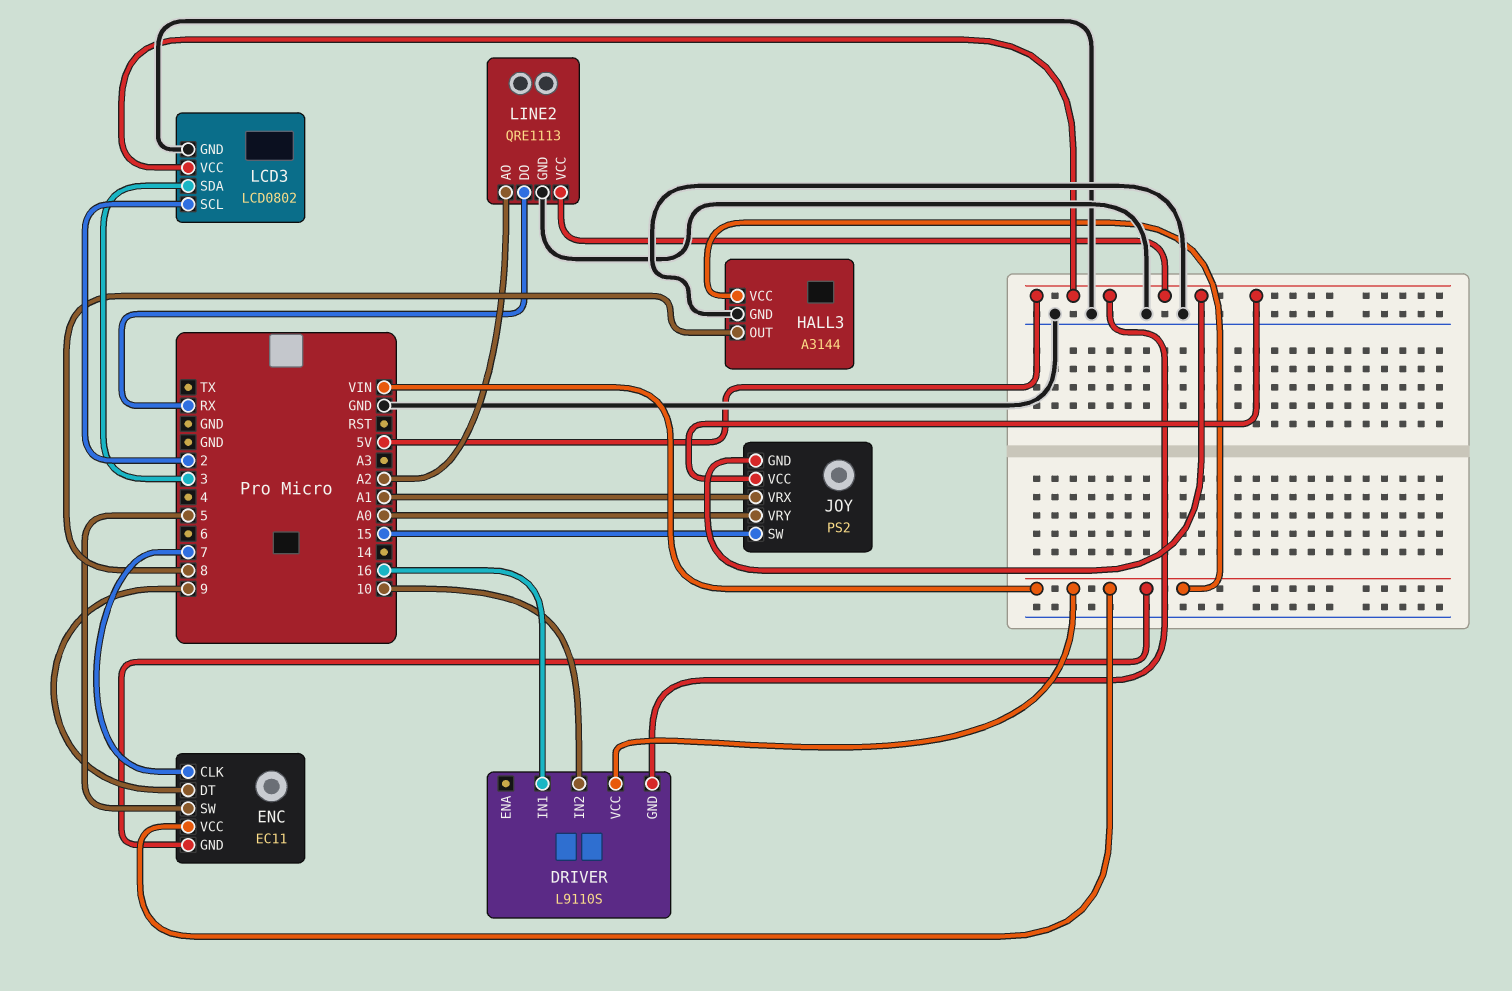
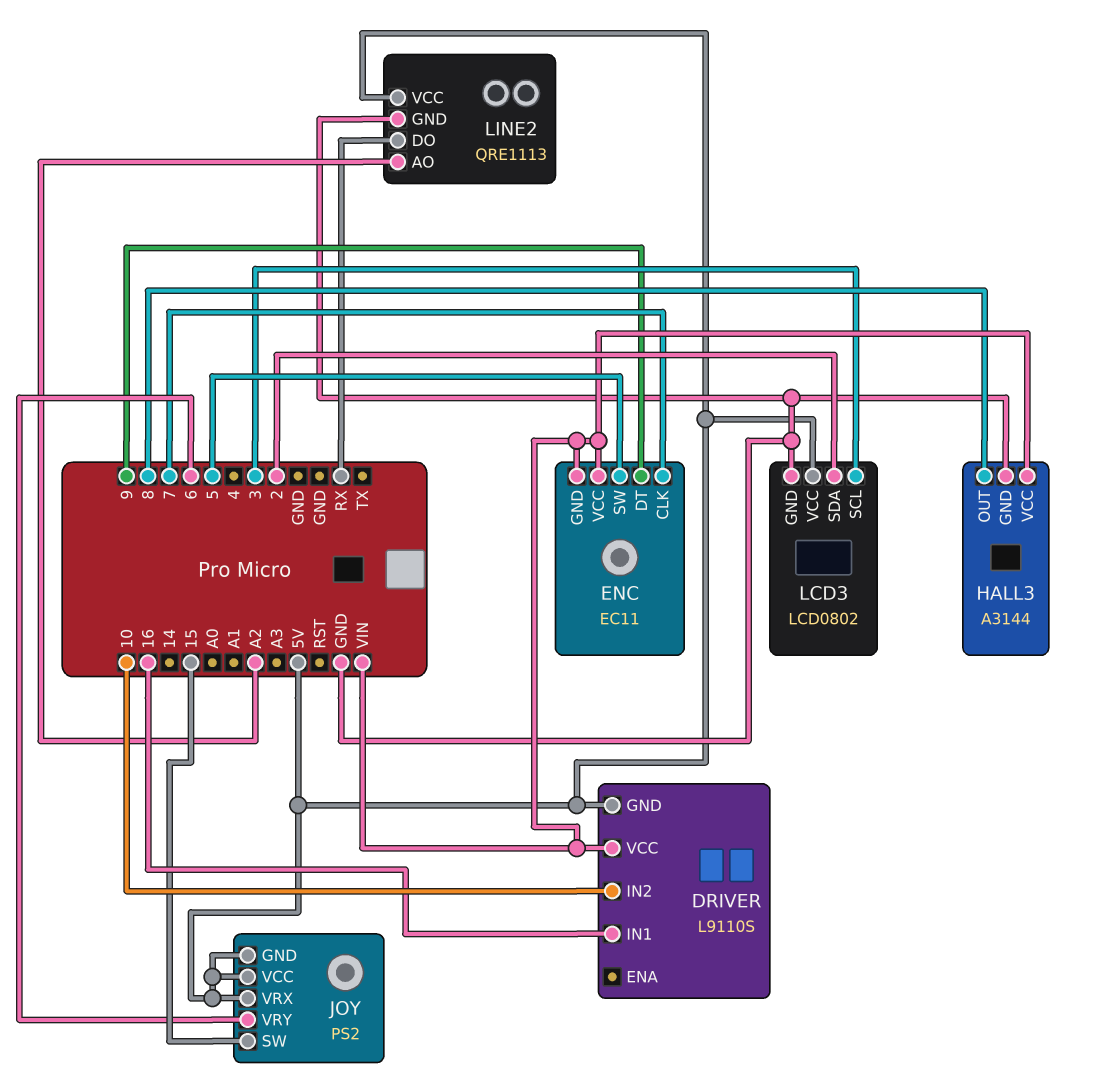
JOY pin VRX: A1 -> 5V
JOY pin VRY: A0 -> 6
LCD3 pin SCL: 2 -> 3
LCD3 pin SDA: 3 -> 2

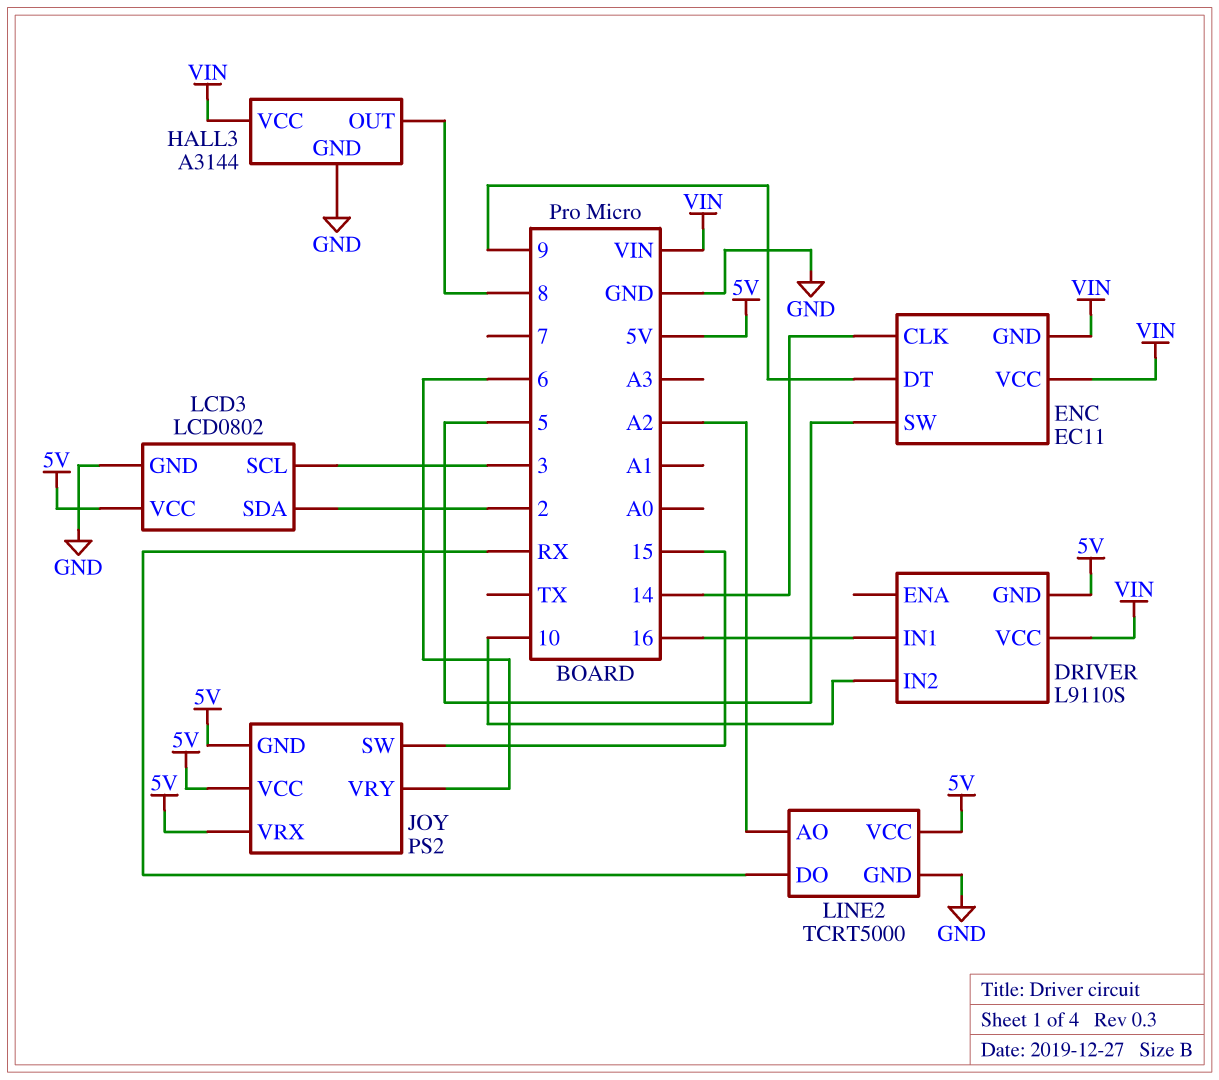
ENC pin CLK: 7 -> 14
LINE2: QRE1113 -> TCRT5000

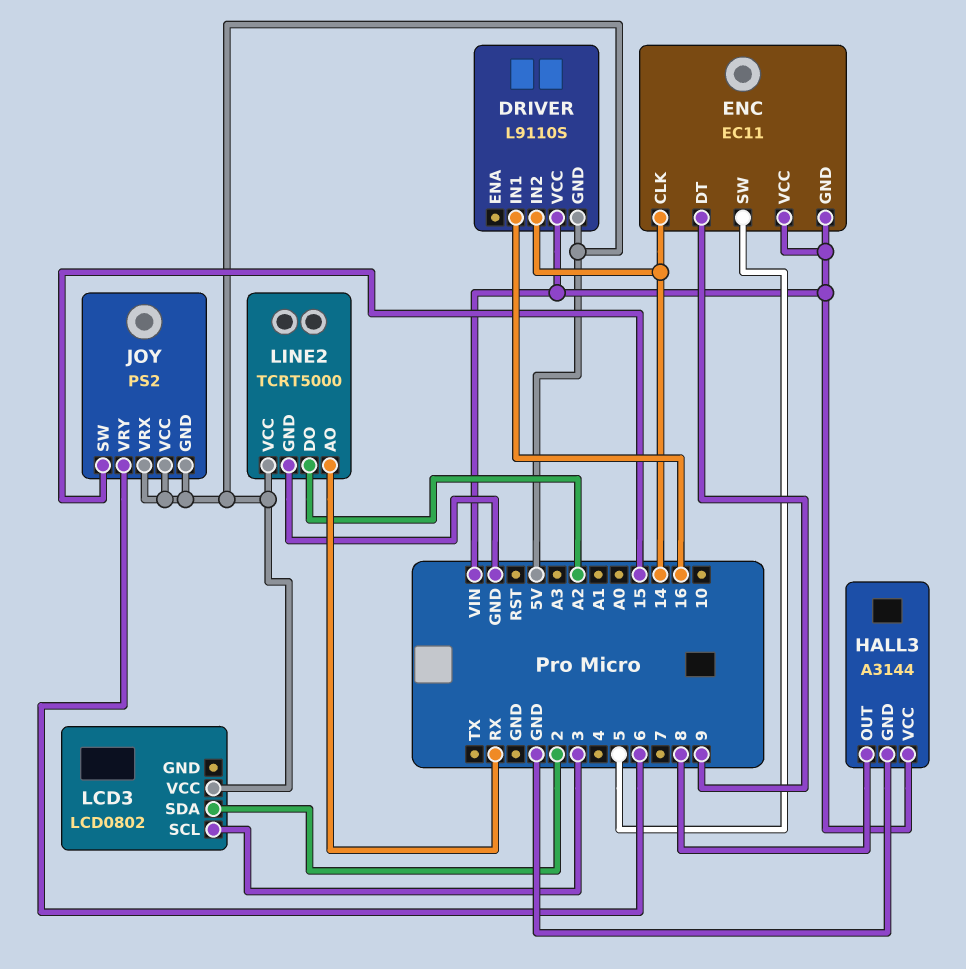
DRIVER pin IN2: 10 -> 14
LCD3 pin GND: GND -> none
LINE2 pin AO: A2 -> RX
LINE2 pin DO: RX -> A2

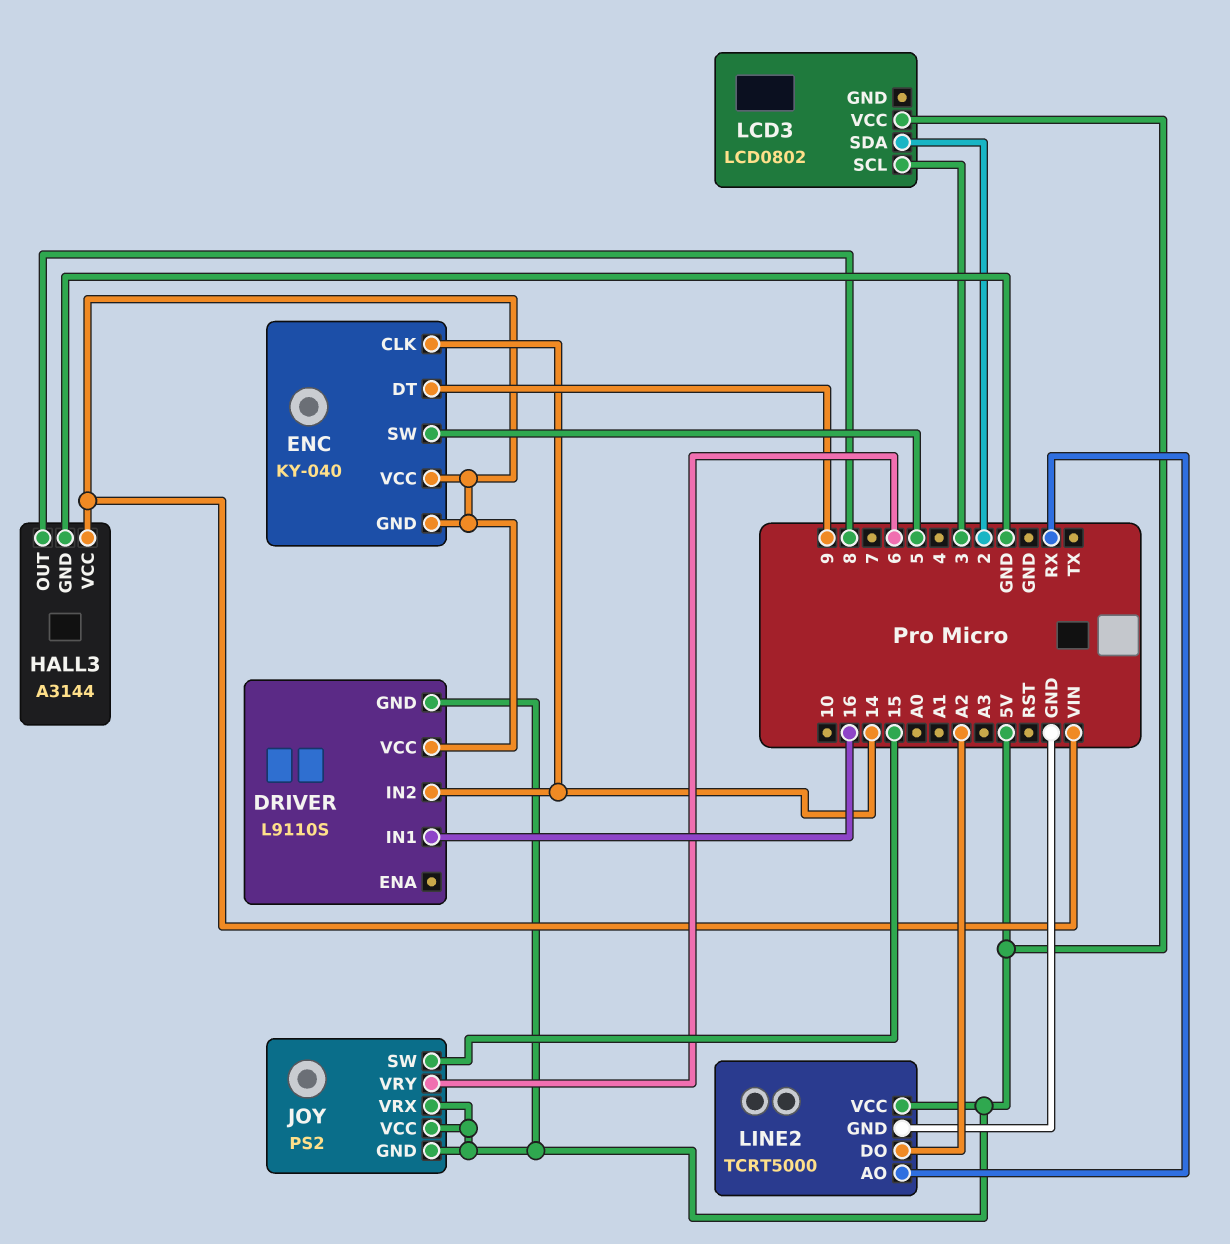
ENC: EC11 -> KY-040

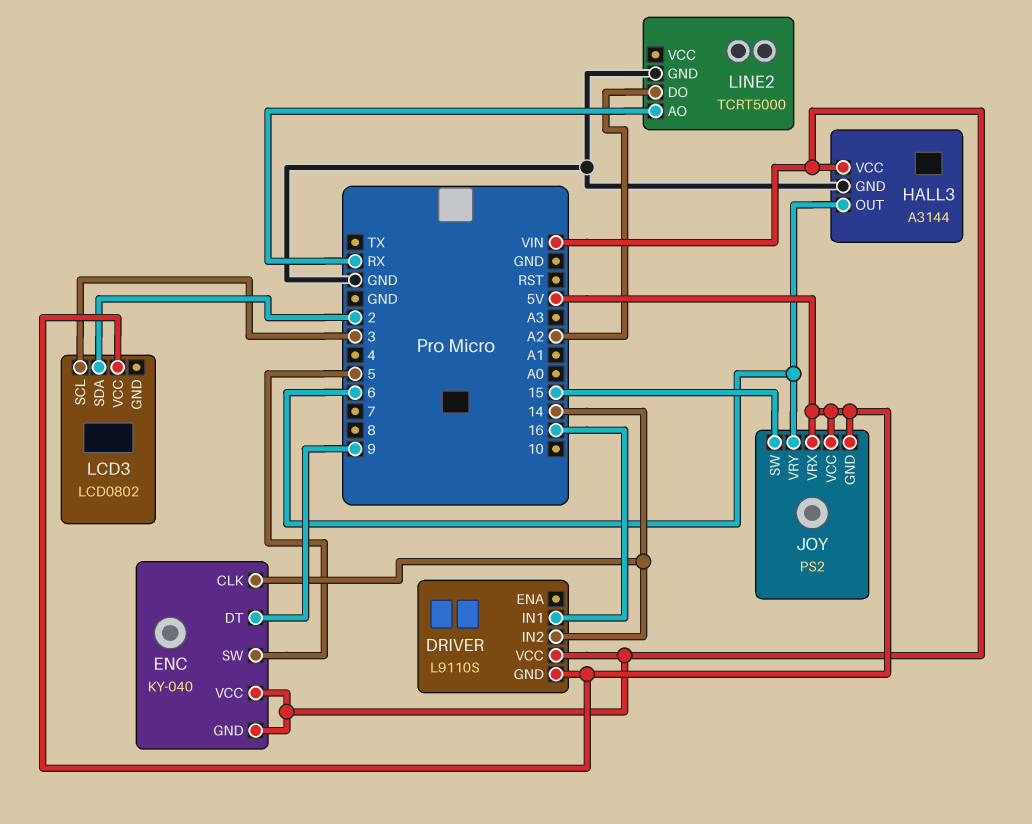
HALL3 pin OUT: 8 -> 6
LINE2 pin VCC: 5V -> none

